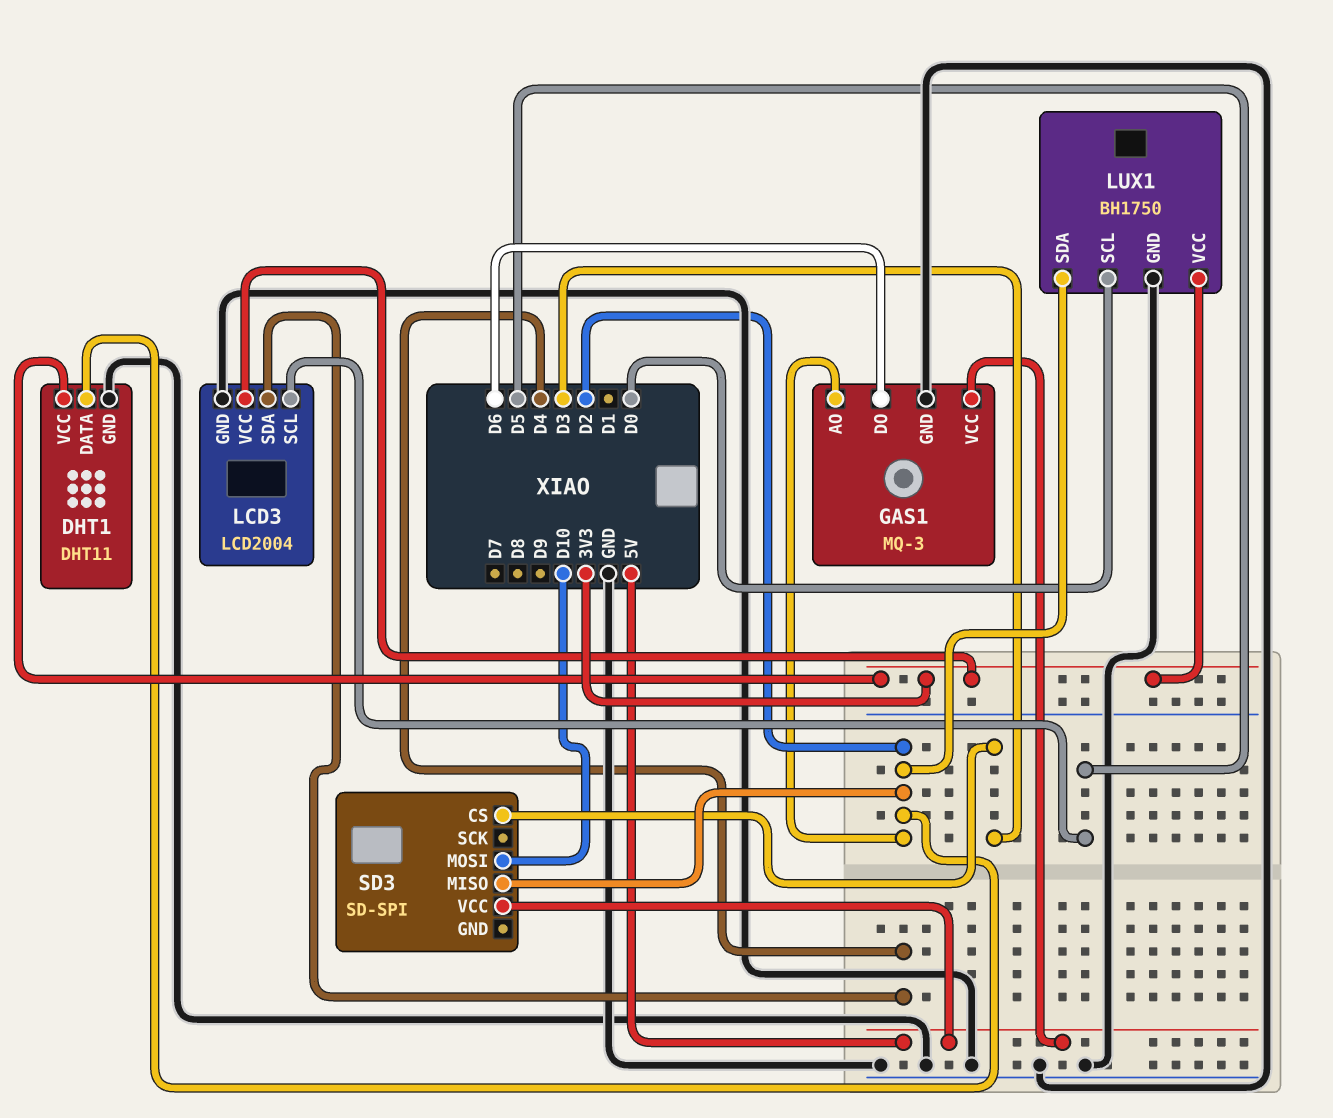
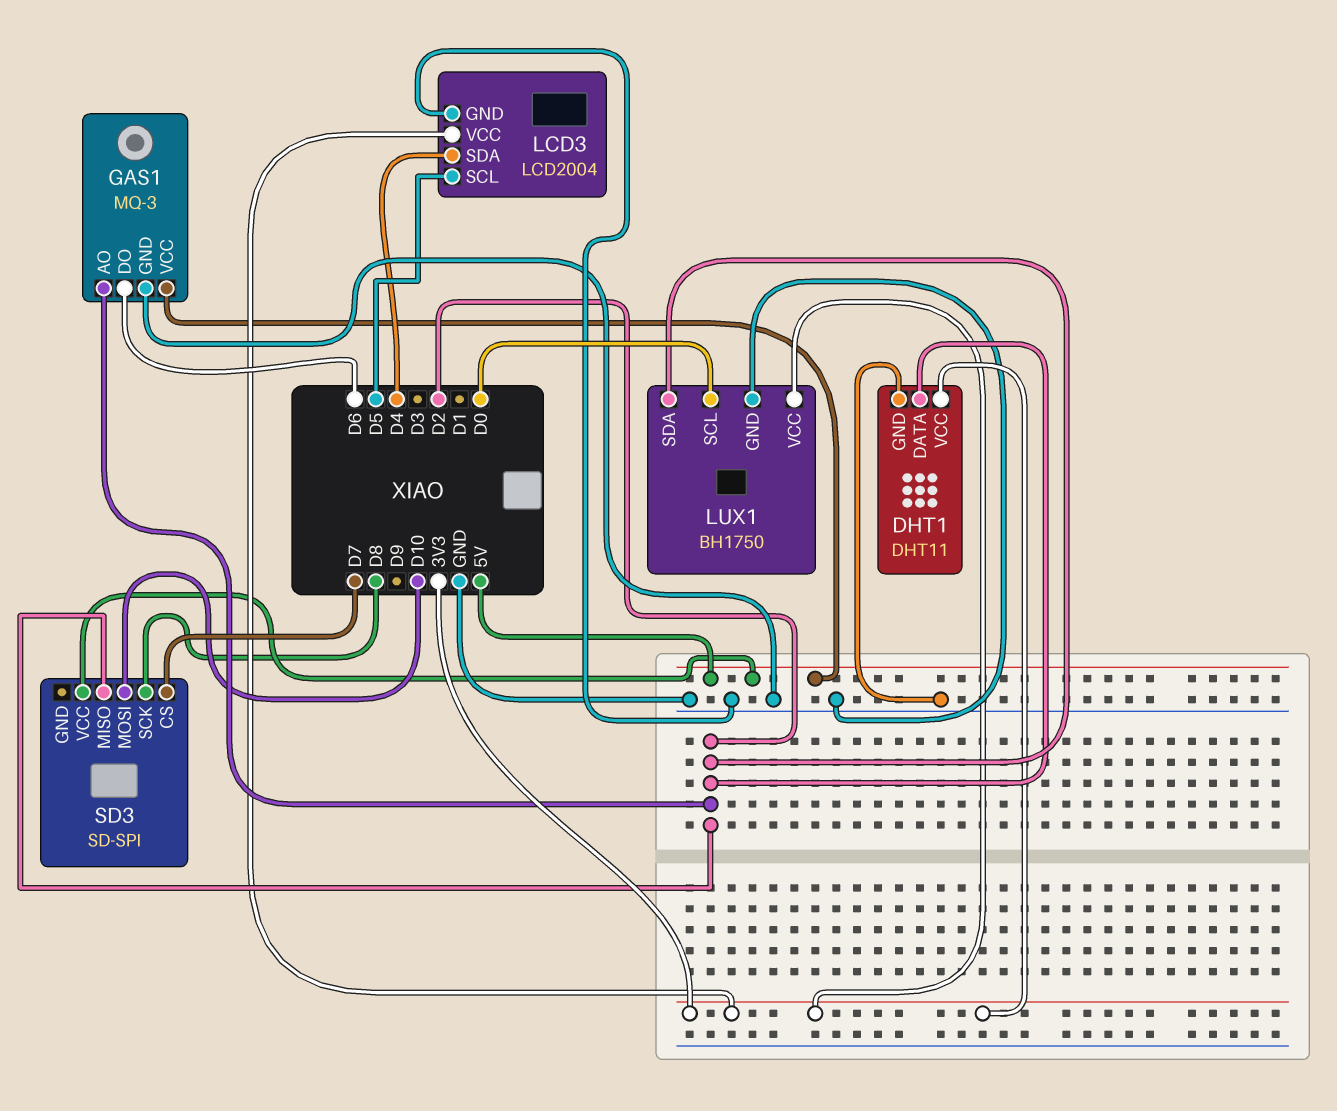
SD3 pin CS: D3 -> D7
SD3 pin SCK: none -> D8

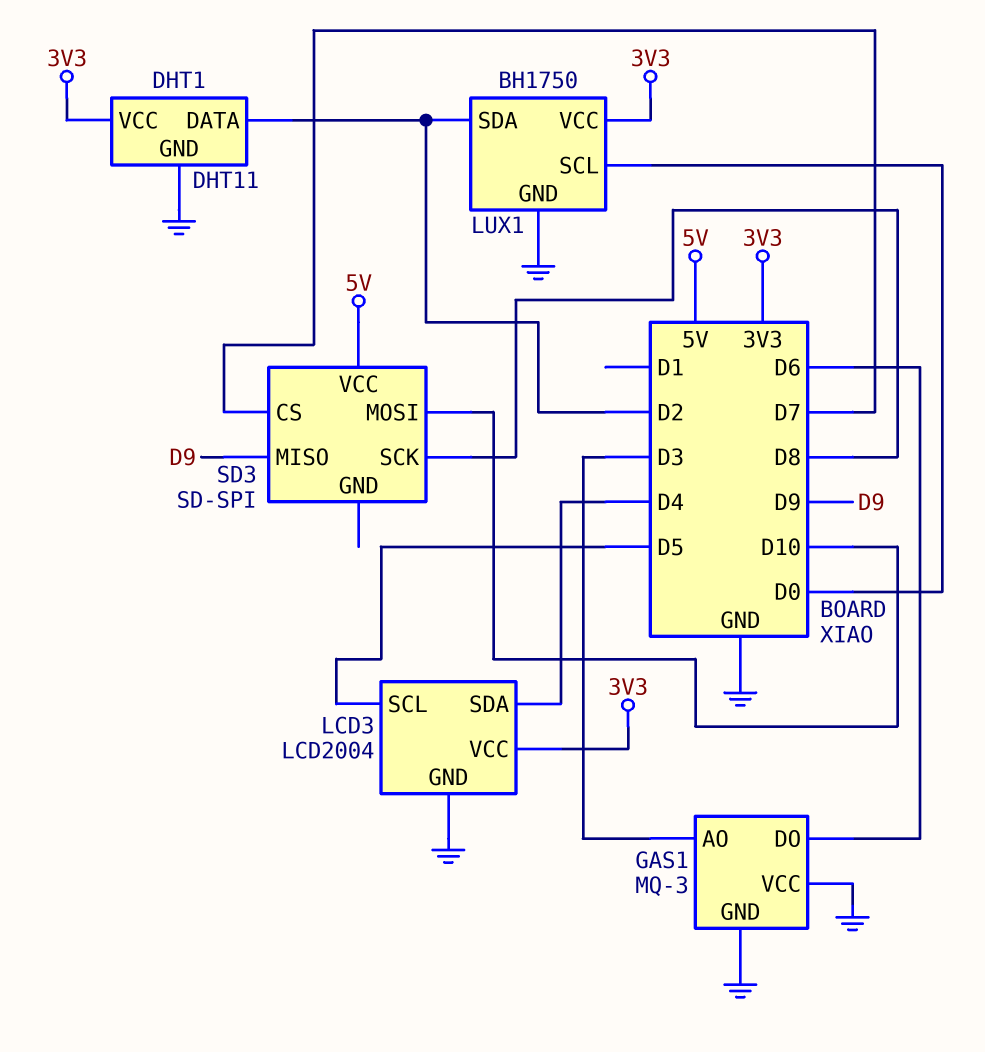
GAS1 pin AO: D2 -> D3
GAS1 pin VCC: 5V -> GND
SD3 pin MISO: D2 -> D9

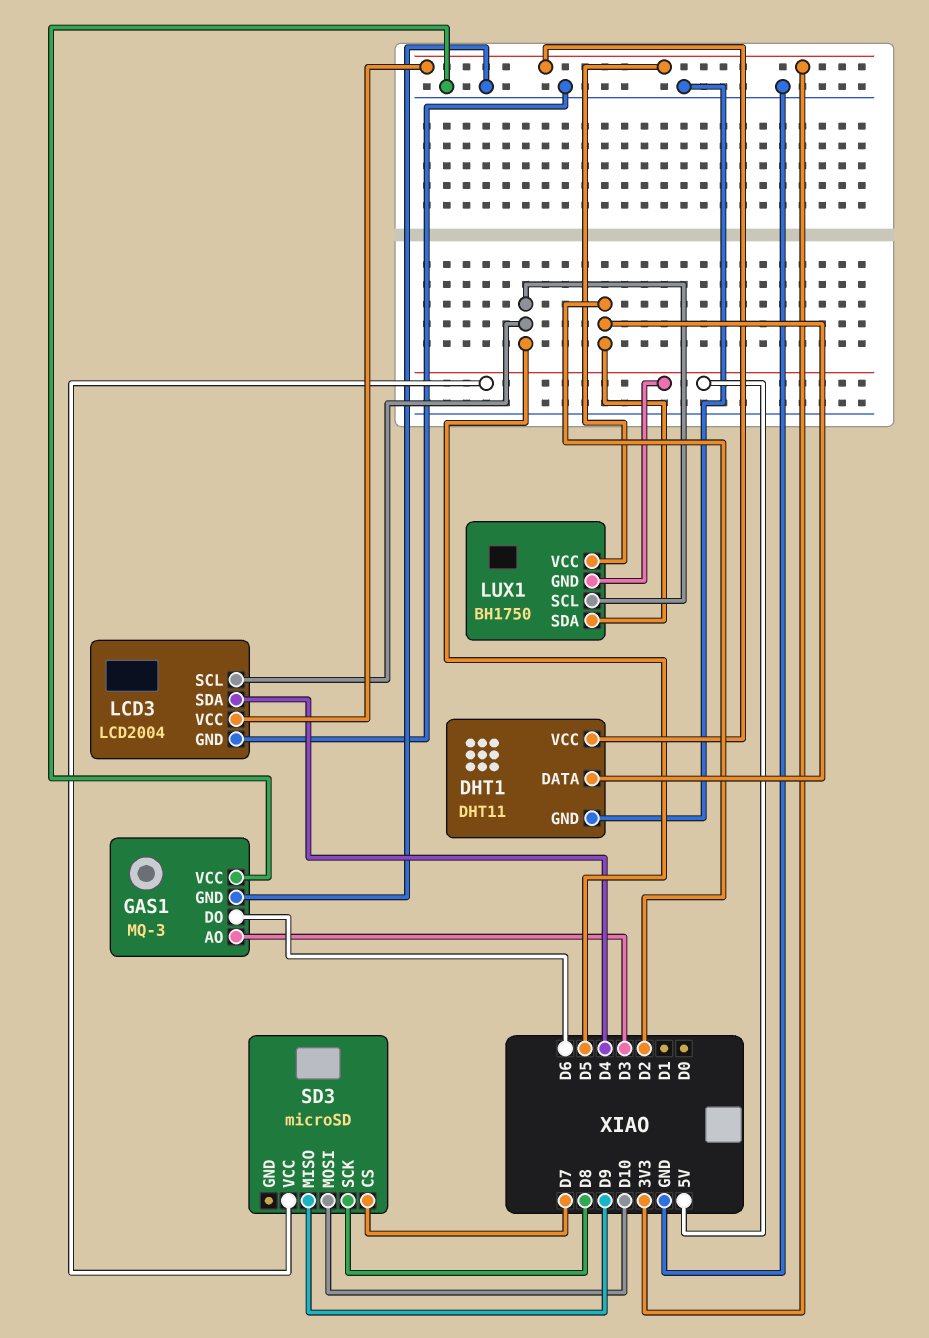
LUX1 pin GND: GND -> 5V
LUX1 pin SCL: D0 -> D5
SD3: SD-SPI -> microSD

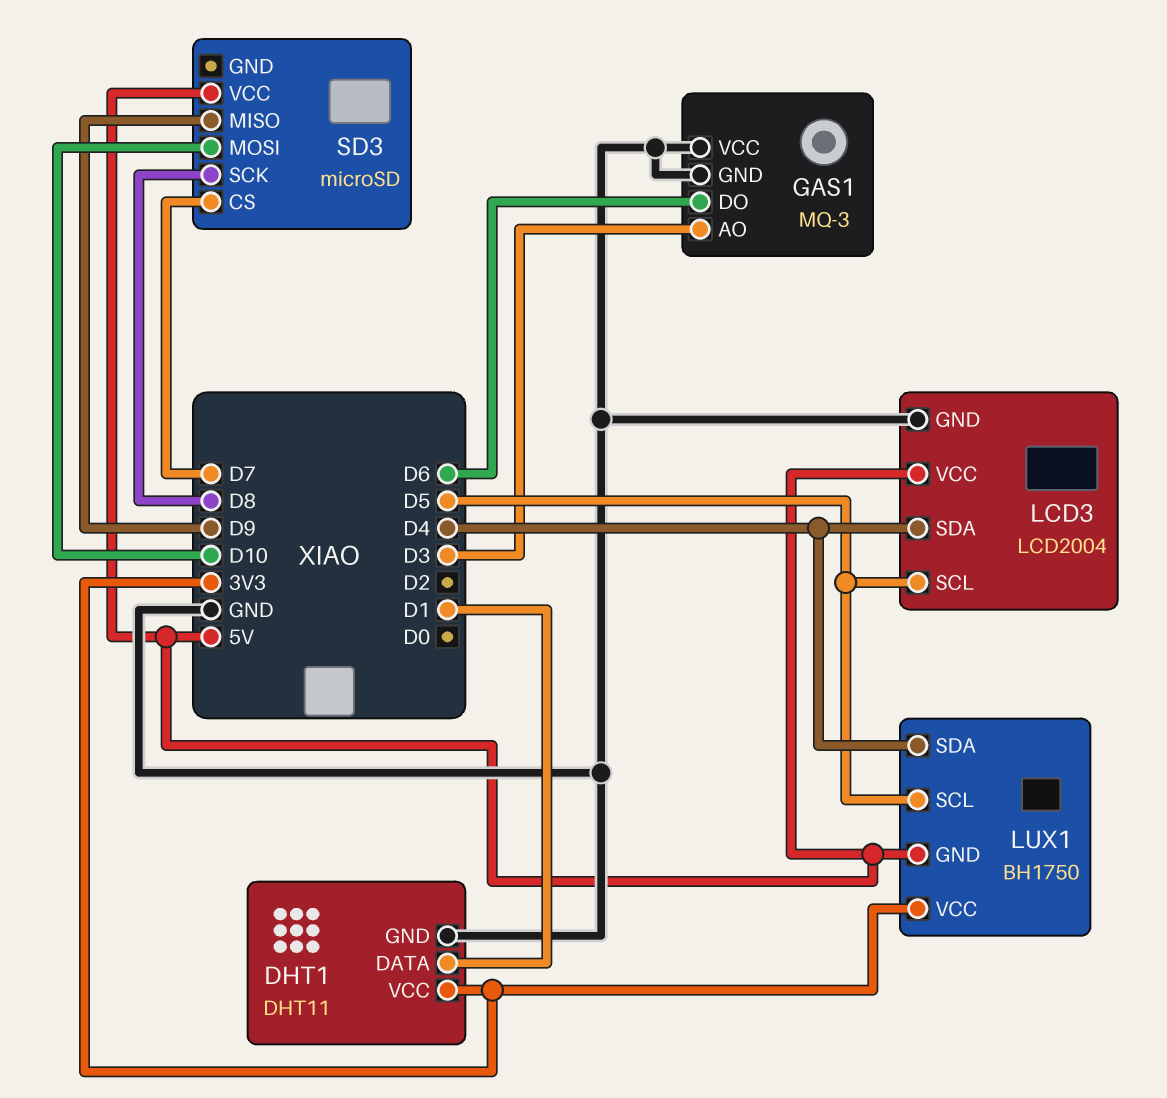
DHT1 pin DATA: D2 -> D1
LCD3 pin VCC: 3V3 -> 5V
LUX1 pin SDA: D2 -> D4

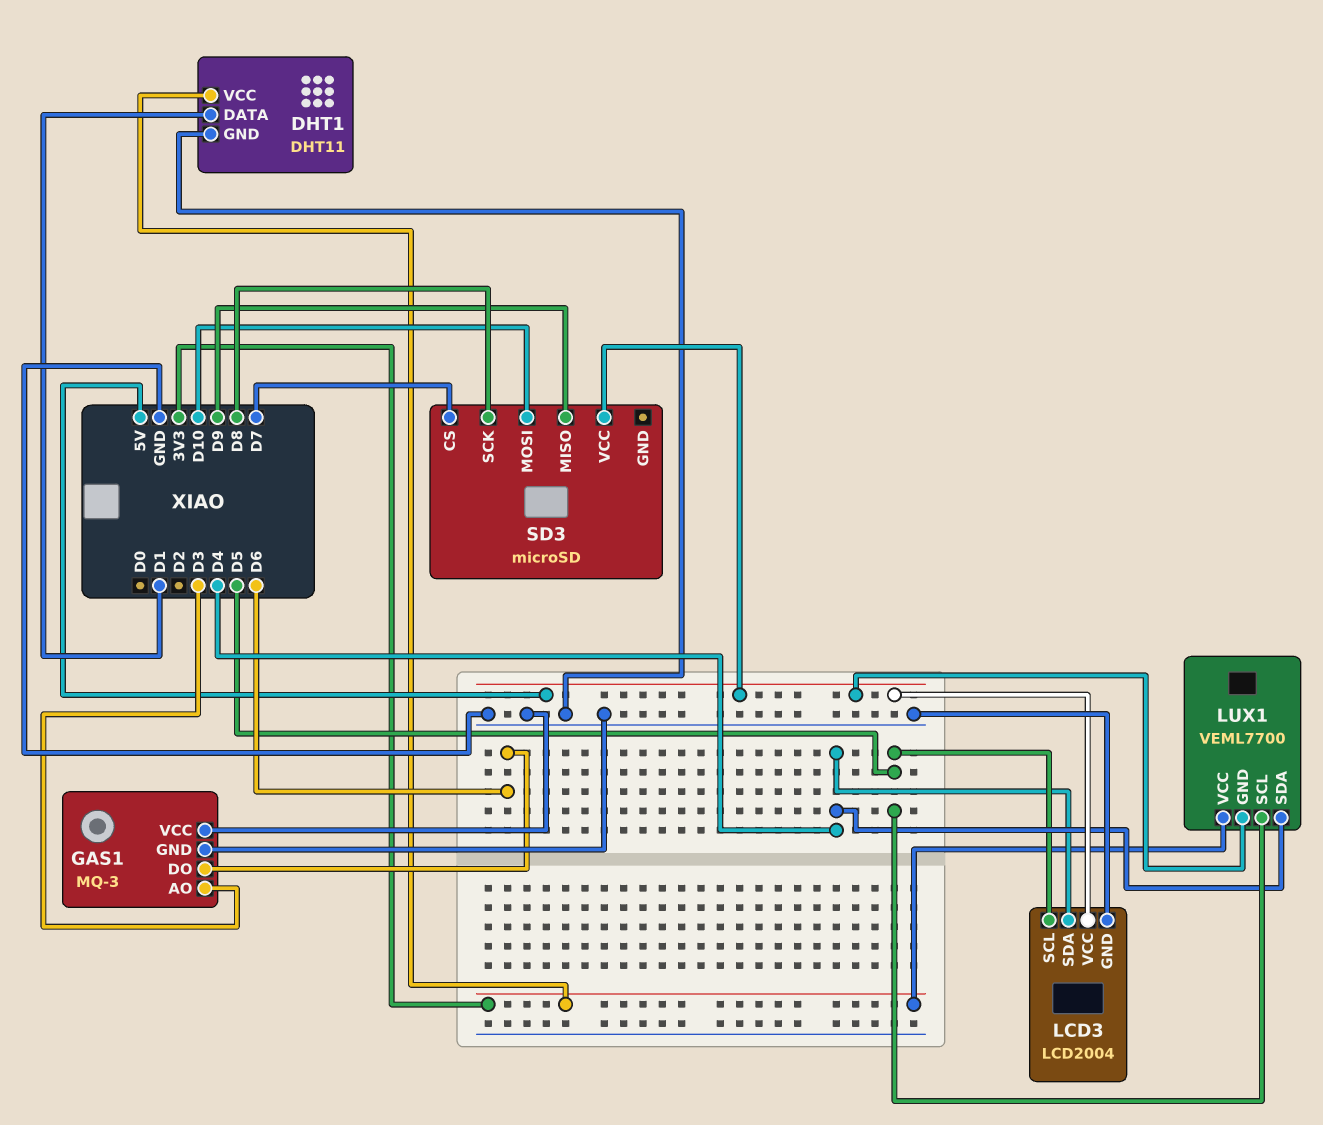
LUX1: BH1750 -> VEML7700

